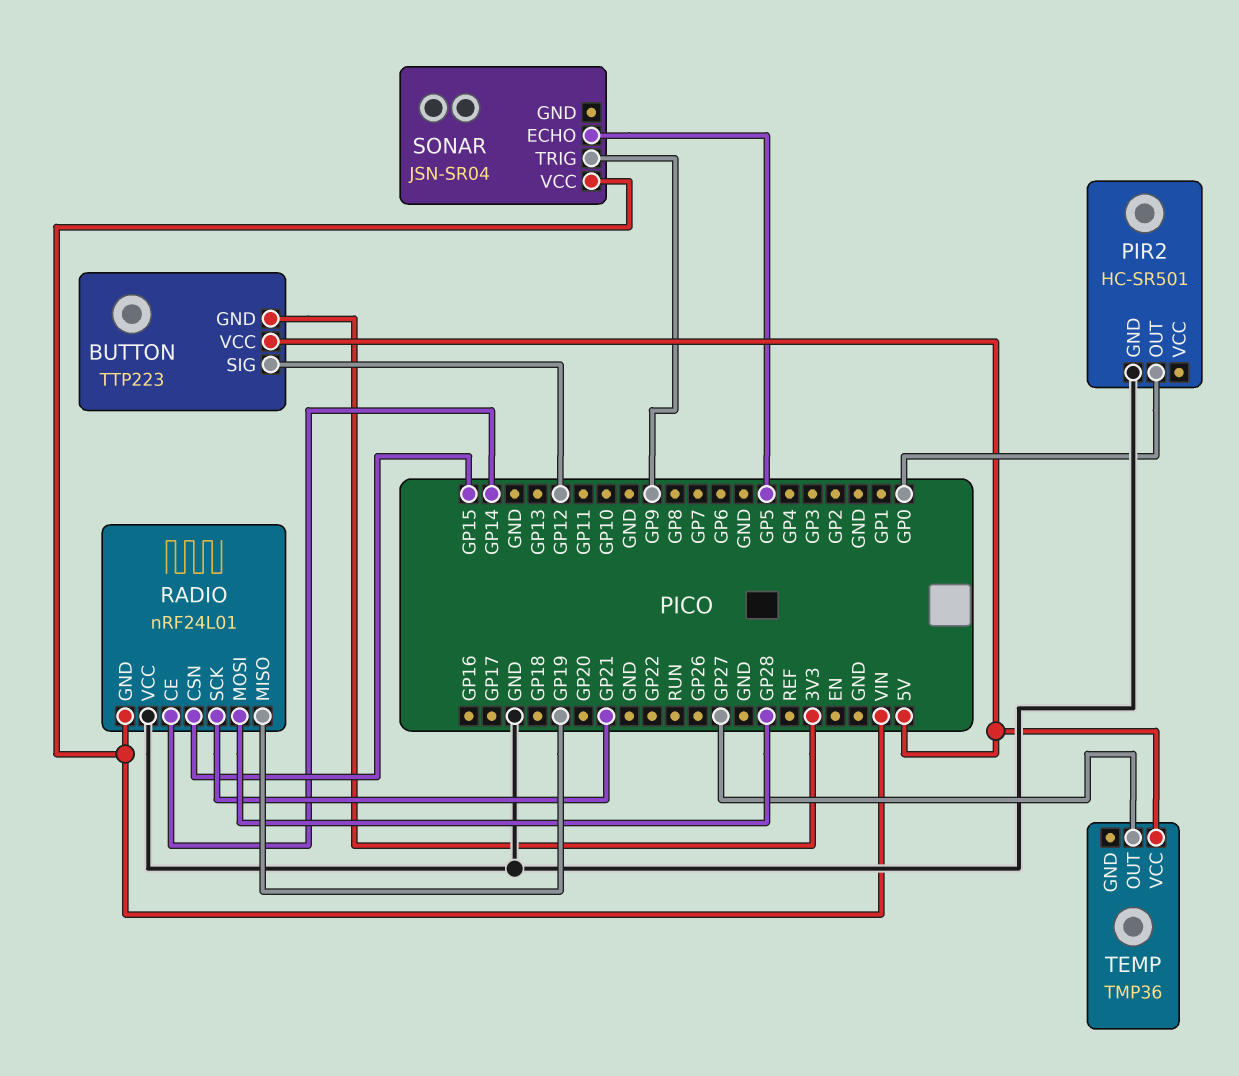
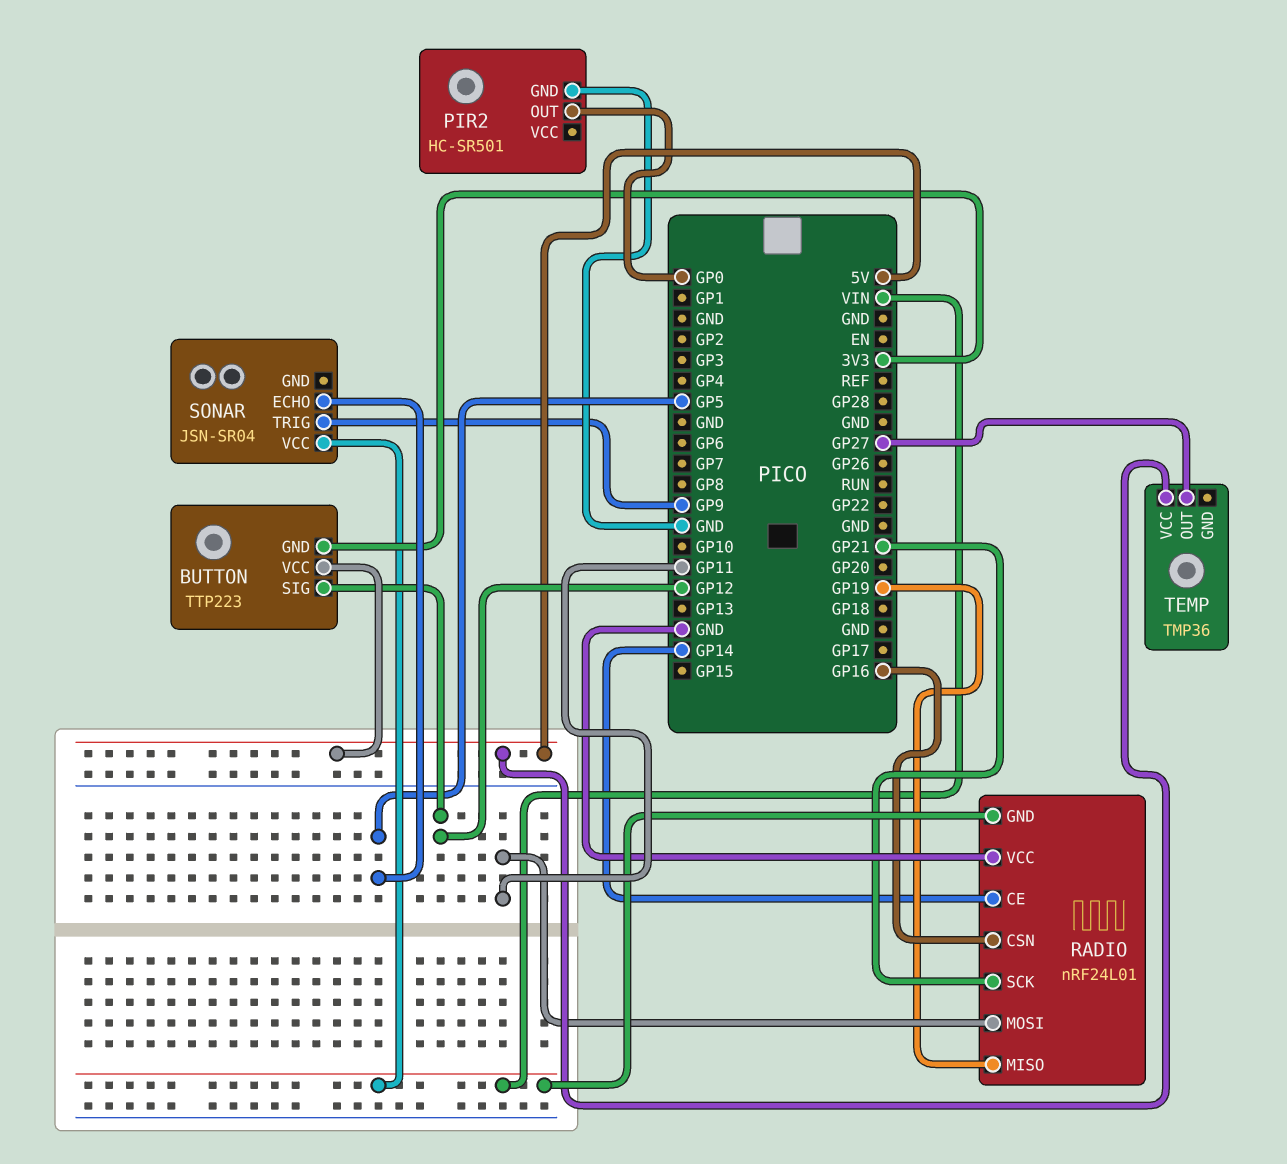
RADIO pin CSN: GP15 -> GP16
RADIO pin MOSI: GP28 -> GP11

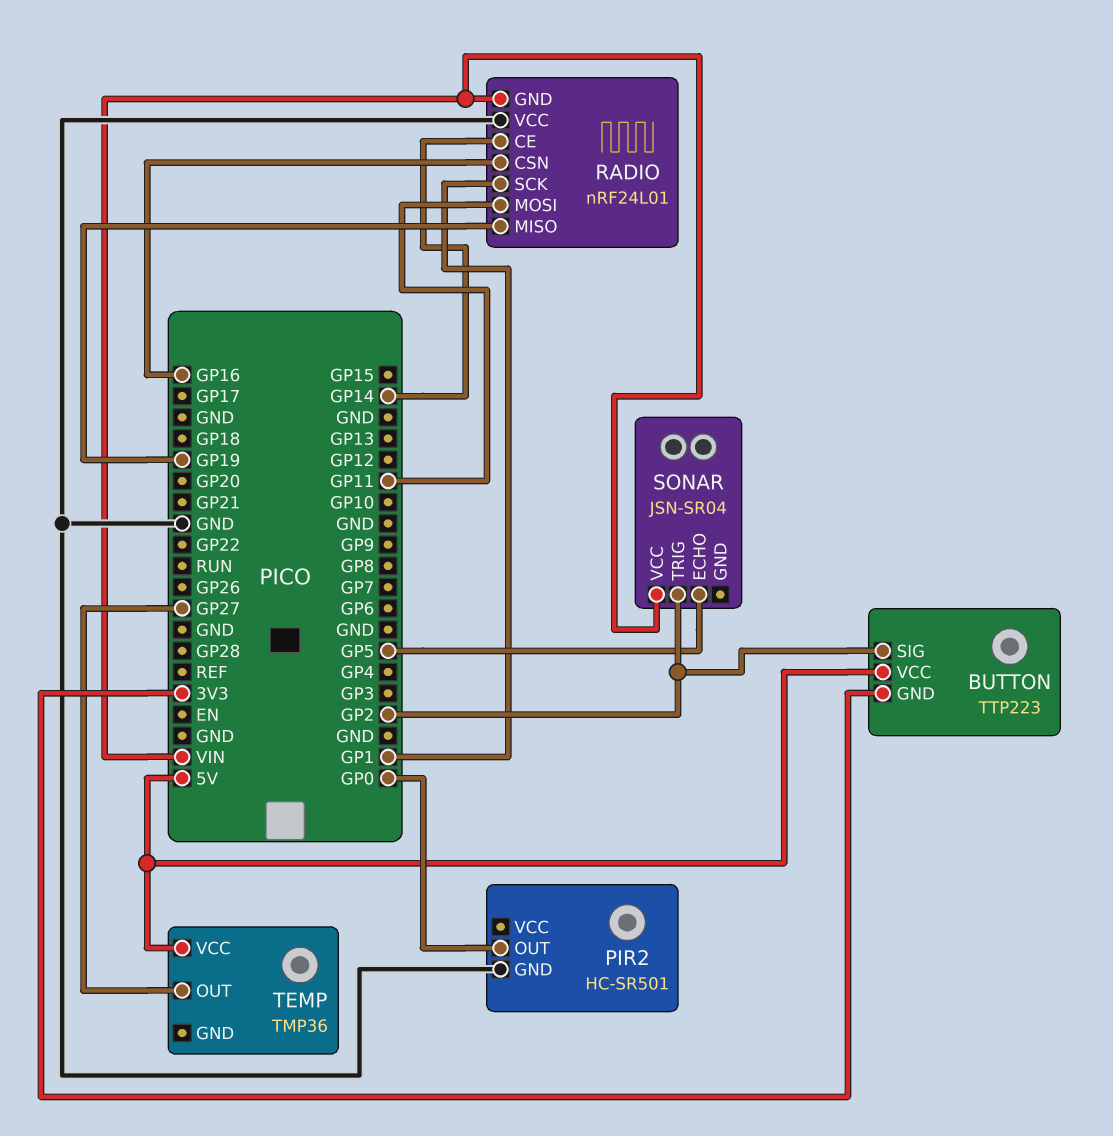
BUTTON pin SIG: GP12 -> GP2
RADIO pin SCK: GP21 -> GP1
SONAR pin TRIG: GP9 -> GP2

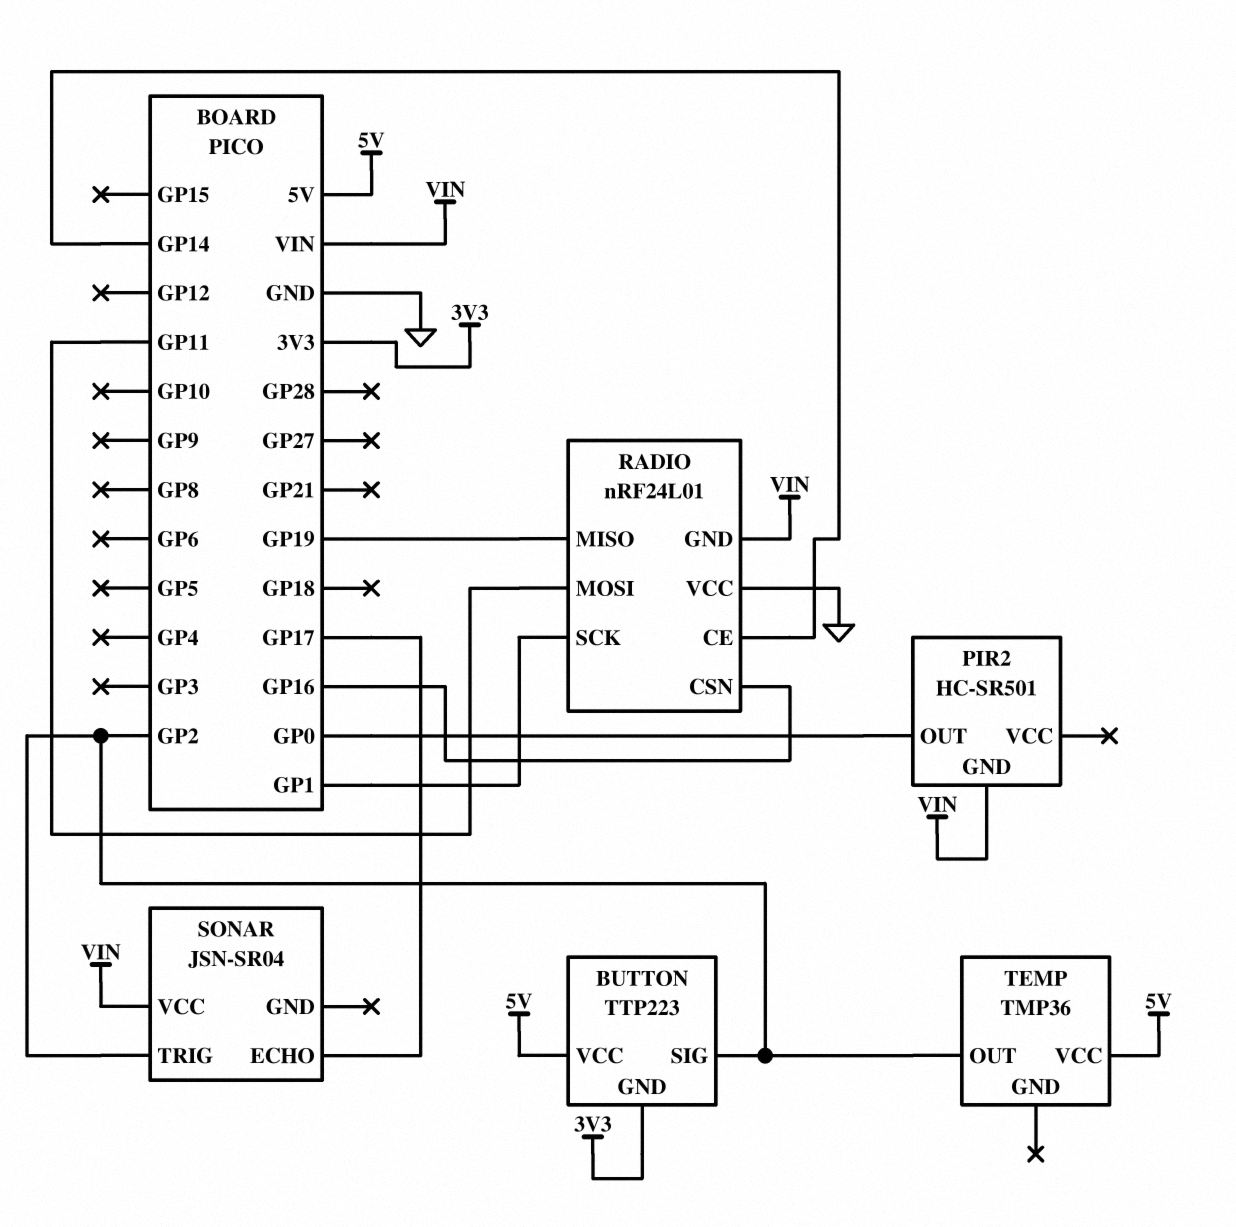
PIR2 pin GND: GND -> VIN
SONAR pin ECHO: GP5 -> GP17
TEMP pin OUT: GP27 -> GP2

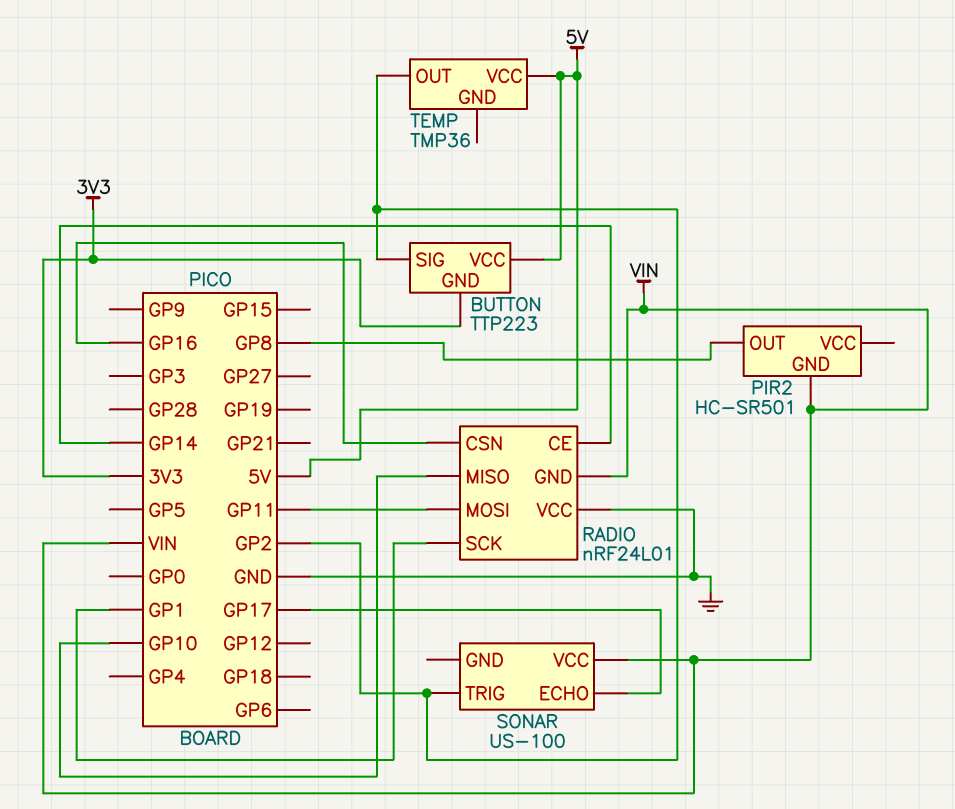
PIR2 pin OUT: GP0 -> GP8
RADIO pin MISO: GP19 -> GP10
SONAR: JSN-SR04 -> US-100

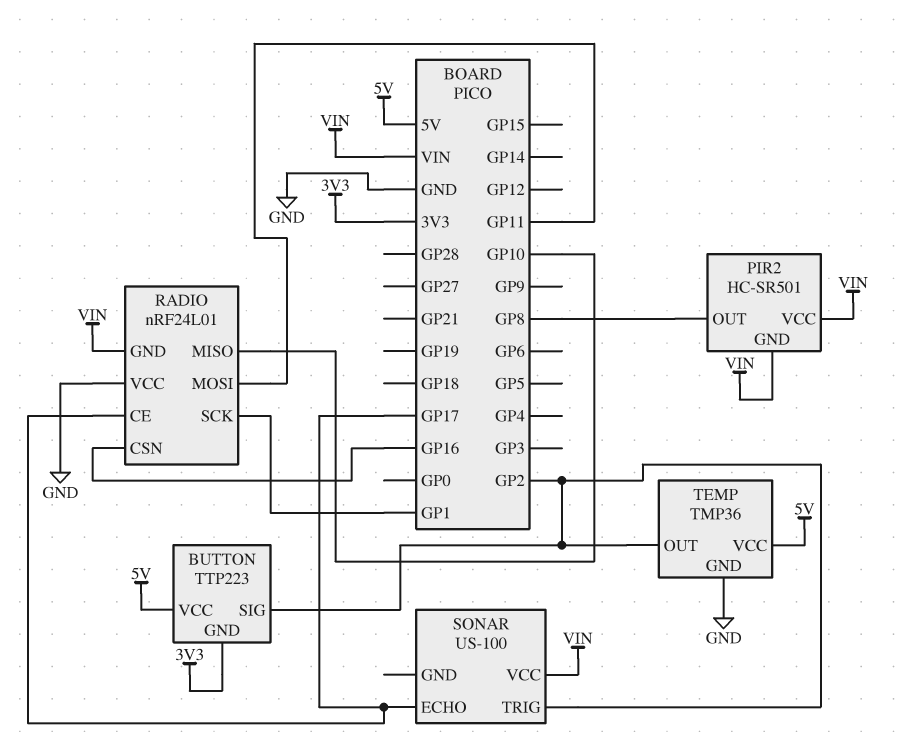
PIR2 pin VCC: none -> VIN
RADIO pin CE: GP14 -> GP17
TEMP pin GND: none -> GND

